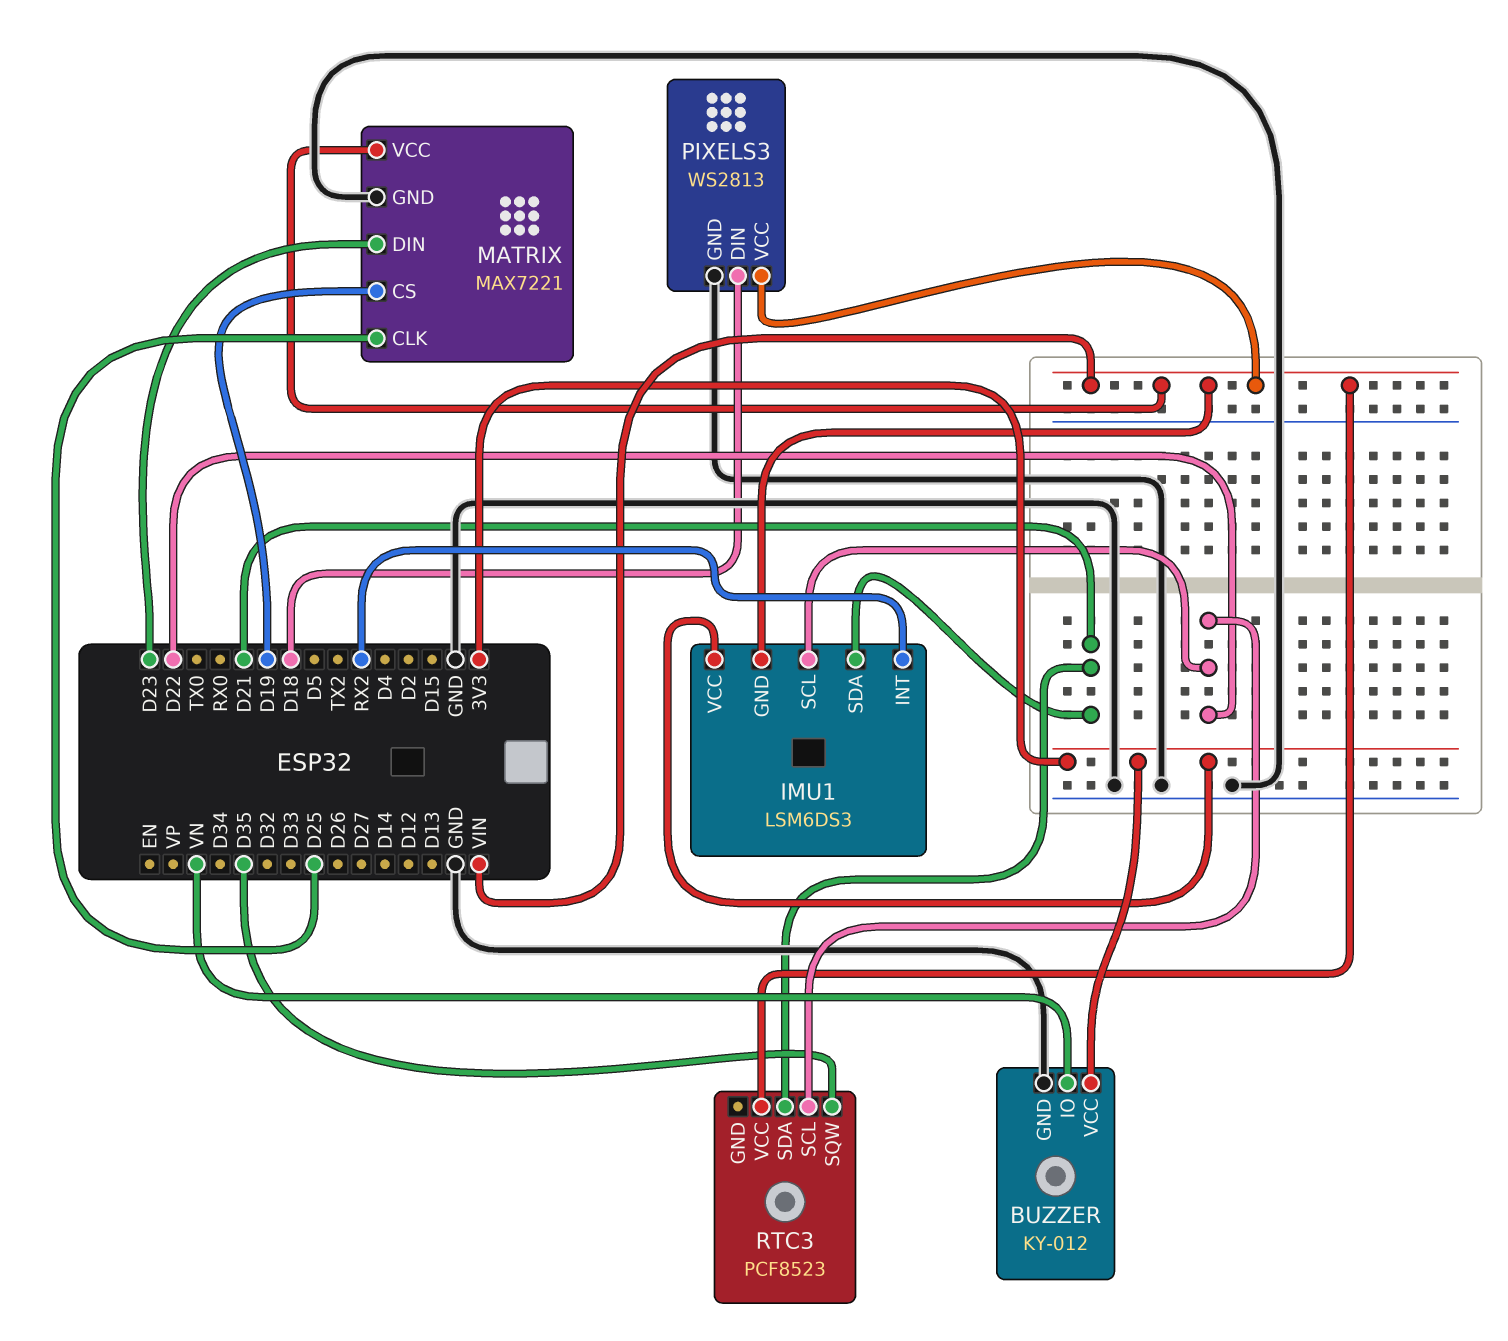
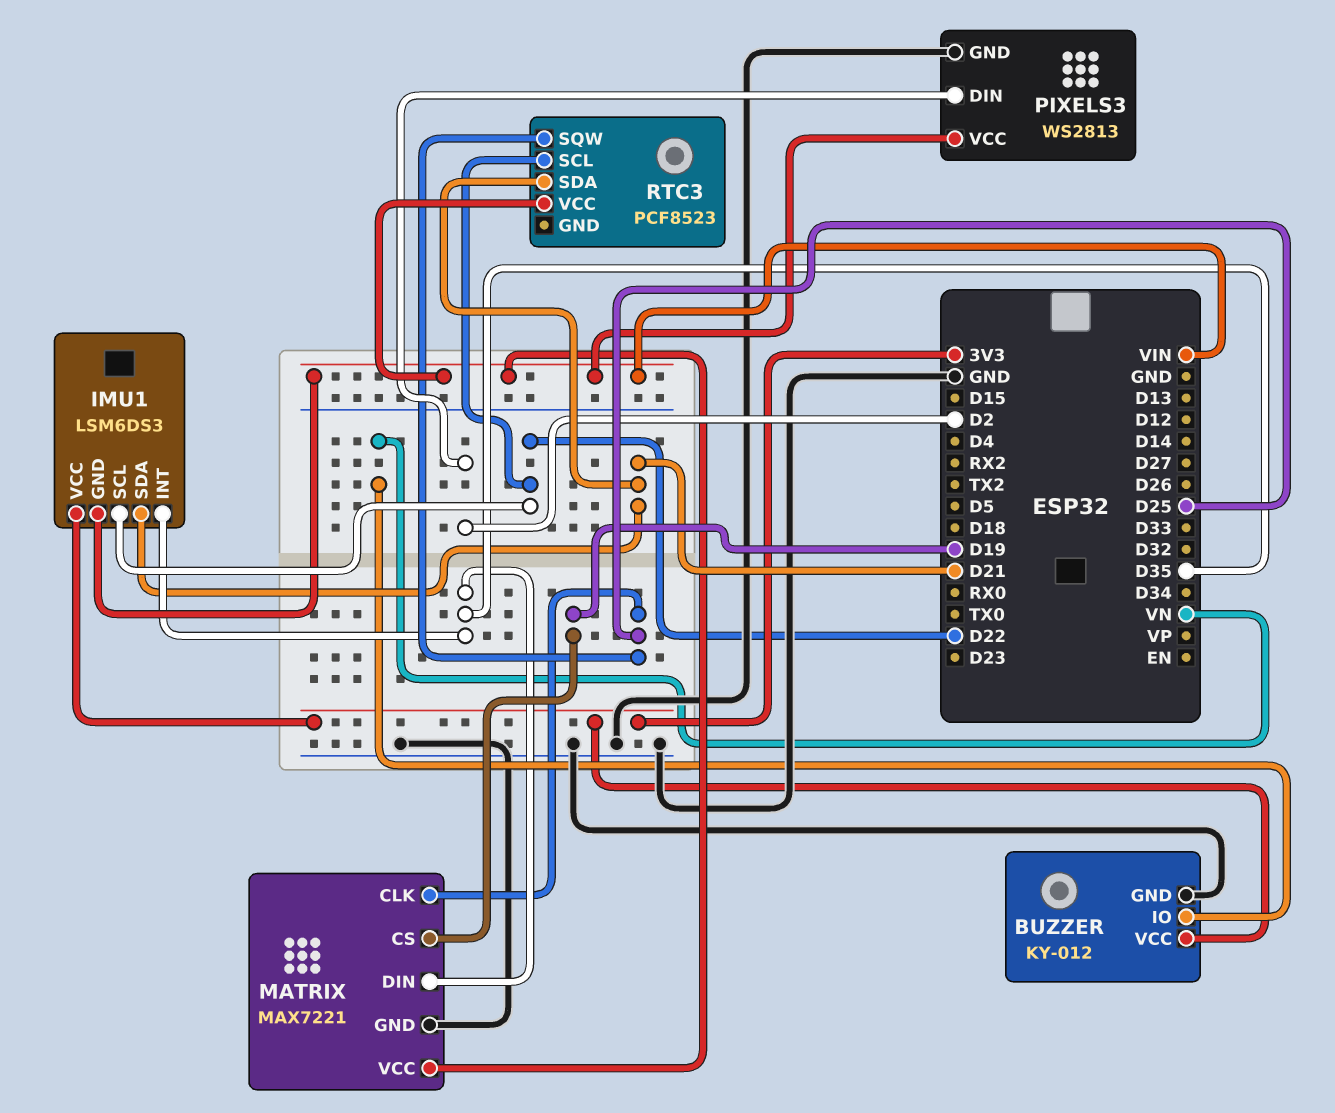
IMU1 pin INT: RX2 -> D35
MATRIX pin DIN: D23 -> D35
PIXELS3 pin DIN: D18 -> D2
RTC3 pin SQW: D35 -> D25

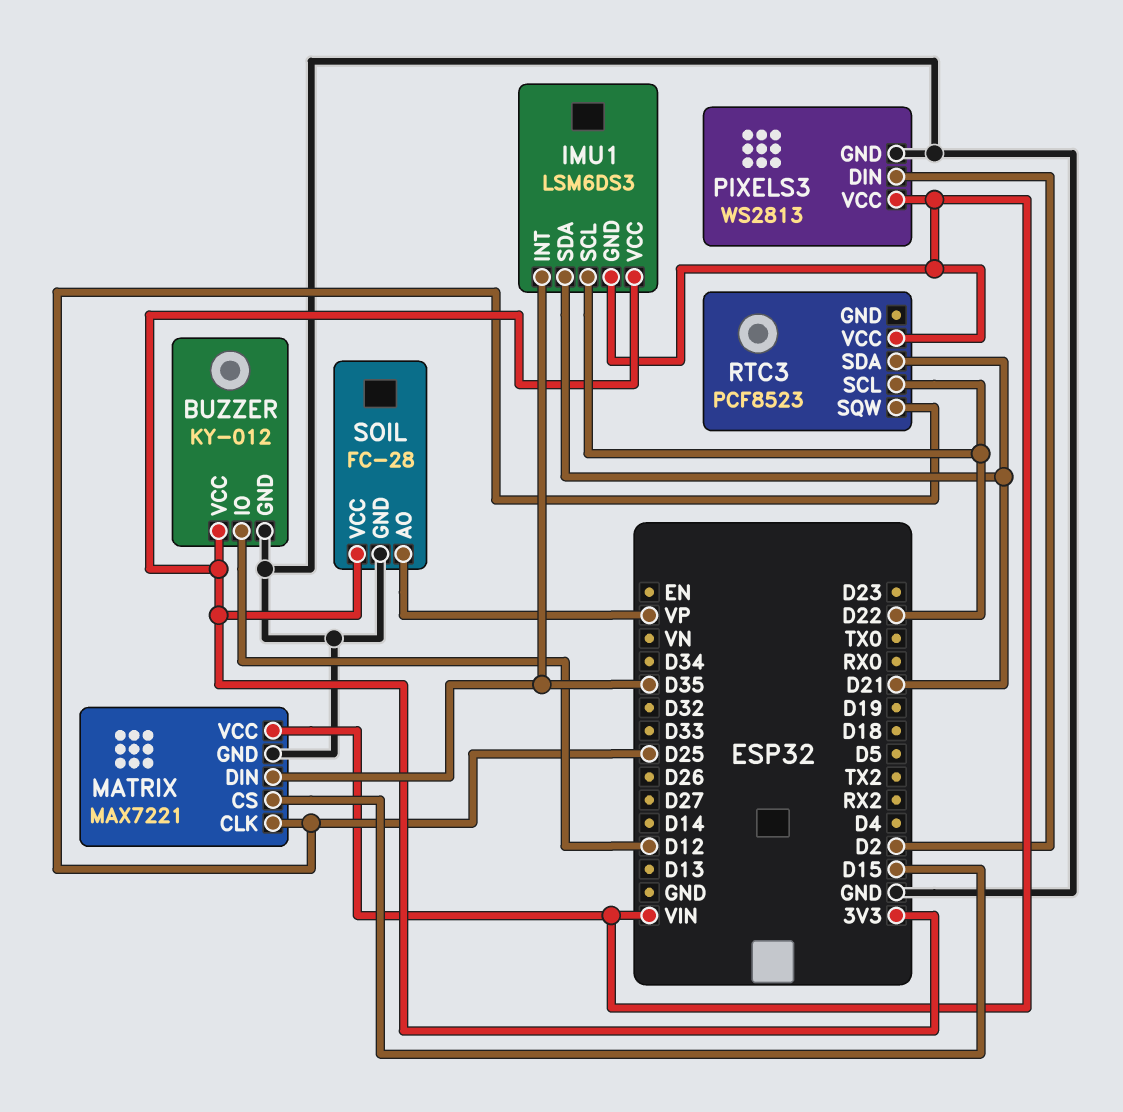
BUZZER pin IO: VN -> D12
MATRIX pin CS: D19 -> D15
SOIL: none -> FC-28
SOIL pin AO: none -> VP
SOIL pin GND: none -> GND
SOIL pin VCC: none -> 3V3

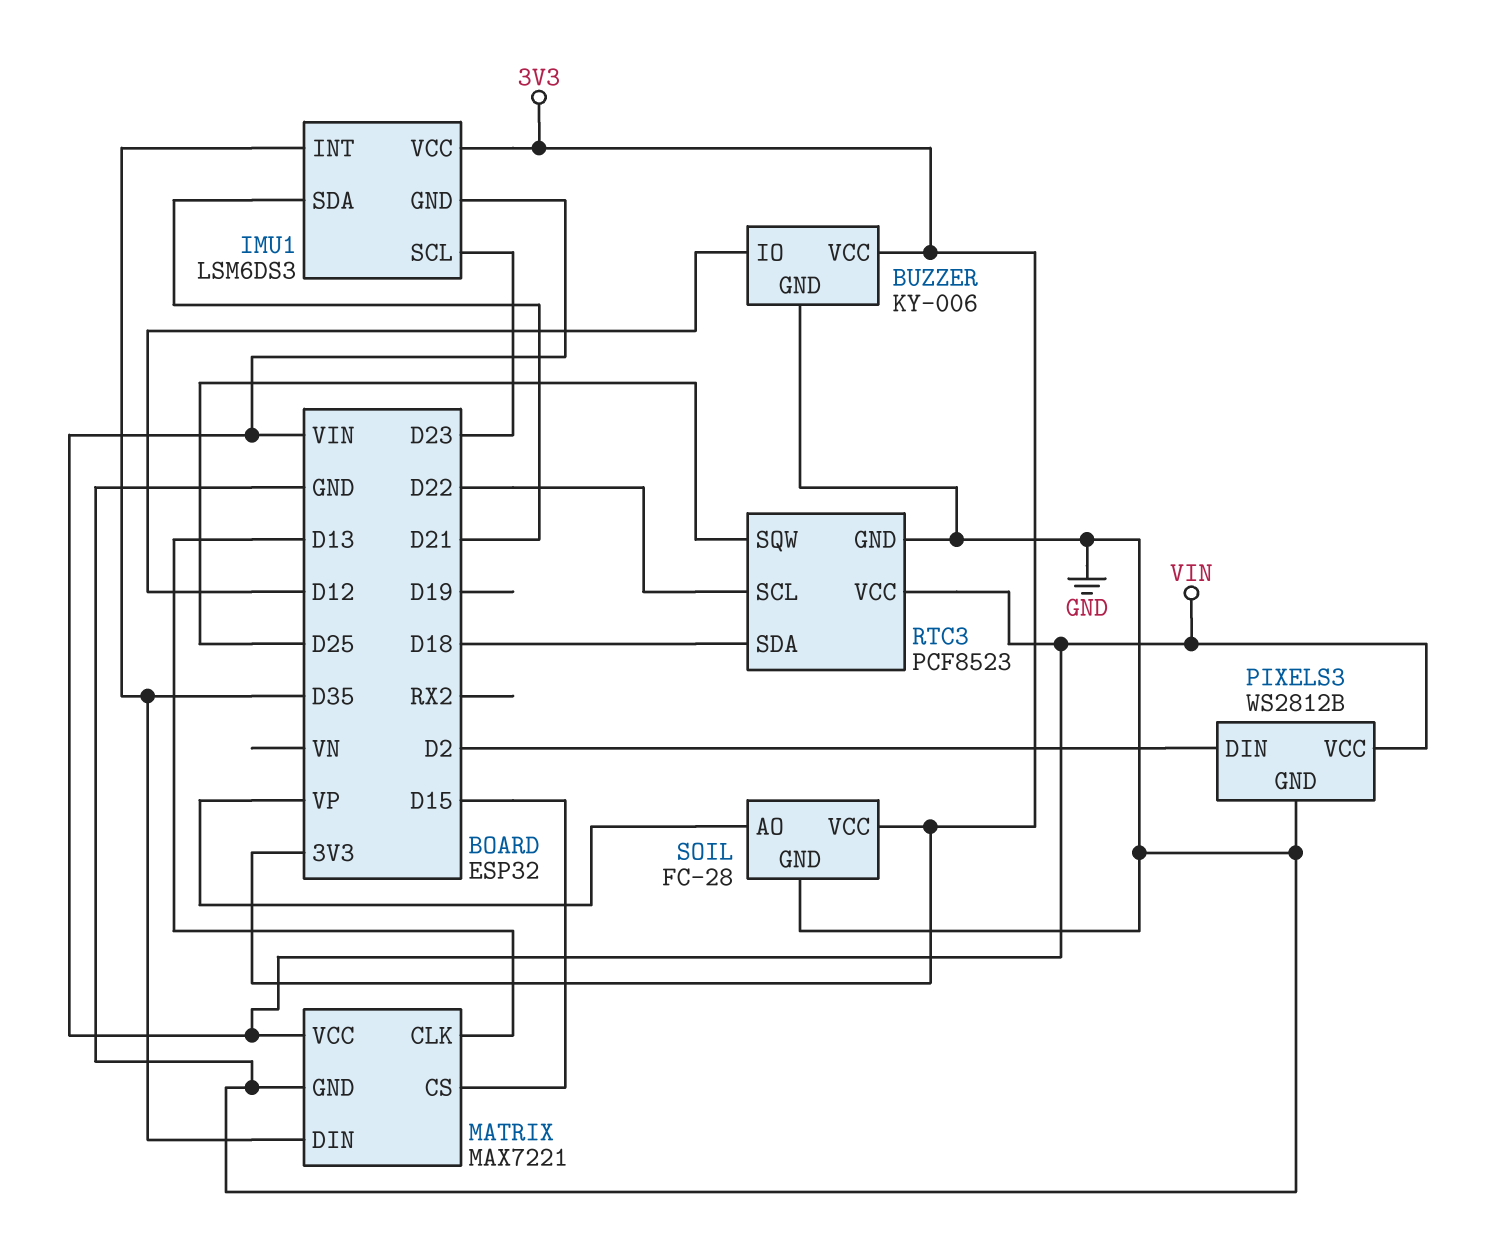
BUZZER: KY-012 -> KY-006
IMU1 pin SCL: D22 -> D23
MATRIX pin CLK: D25 -> D13
PIXELS3: WS2813 -> WS2812B
RTC3 pin GND: none -> GND
RTC3 pin SDA: D21 -> D18

